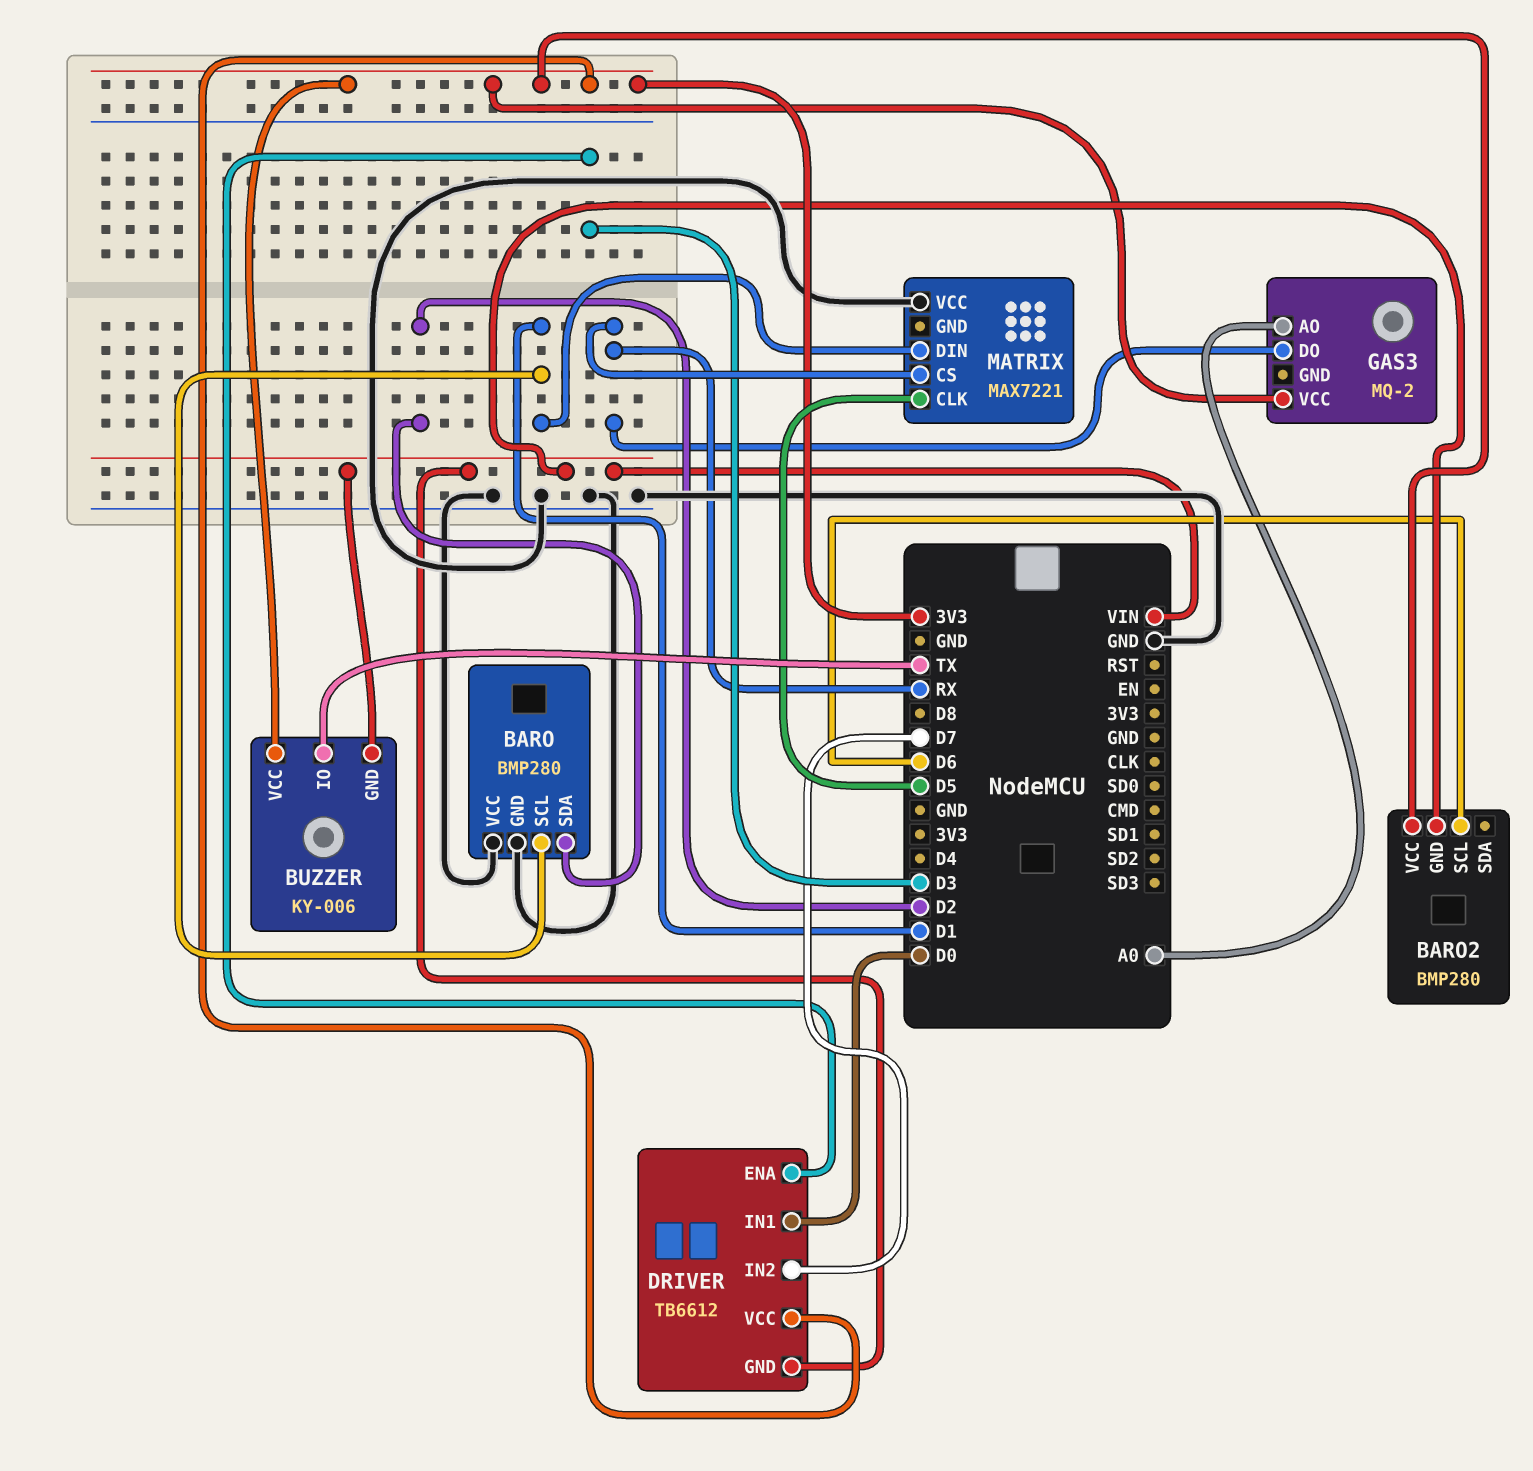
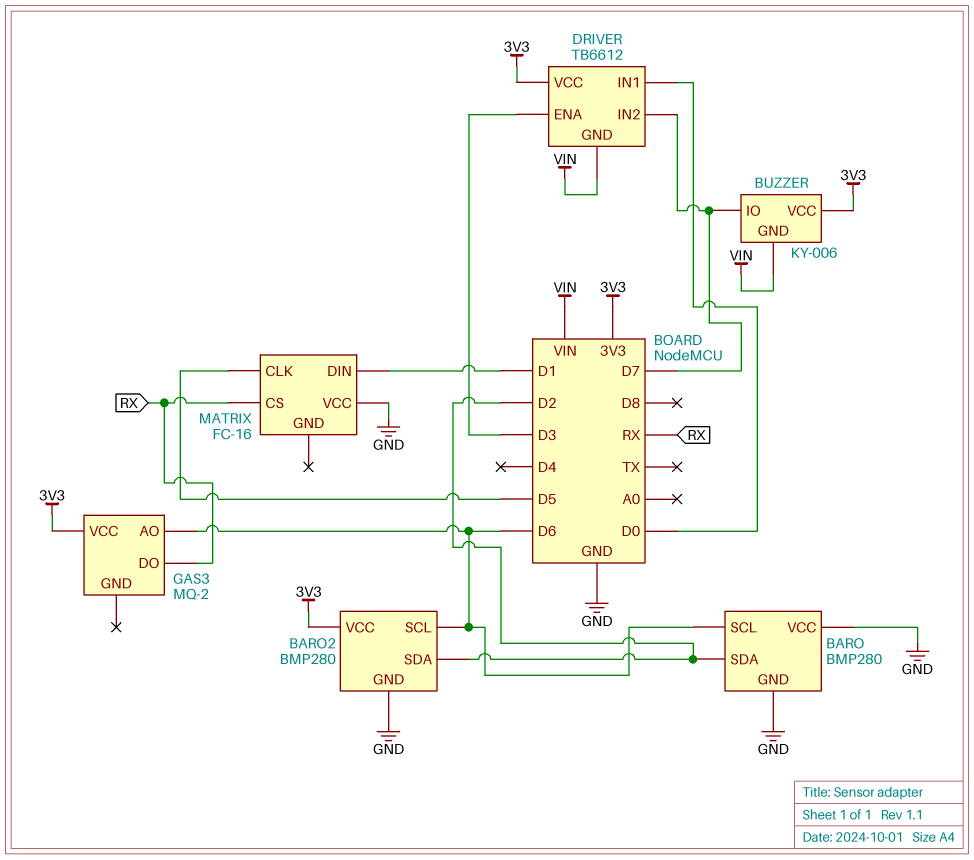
BARO pin SCL: D1 -> D6
BARO2 pin GND: VIN -> GND
BARO2 pin SDA: none -> D2
BUZZER pin IO: TX -> D7
GAS3 pin AO: A0 -> D6
MATRIX: MAX7221 -> FC-16

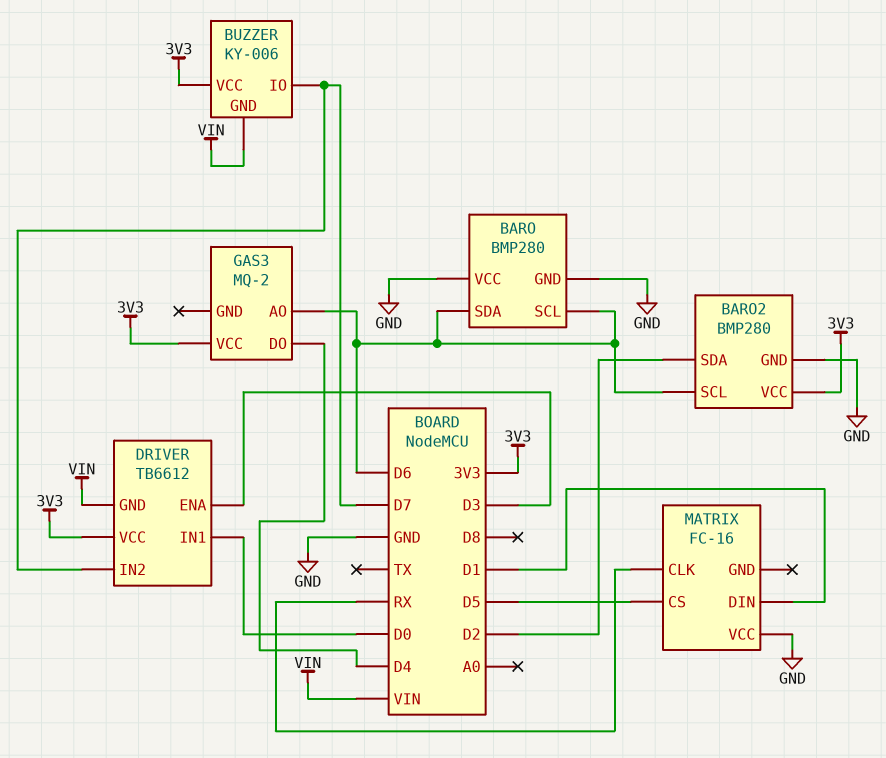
BARO pin SDA: D2 -> D6
GAS3 pin DO: RX -> D4
MATRIX pin CLK: D5 -> RX
MATRIX pin CS: RX -> D5

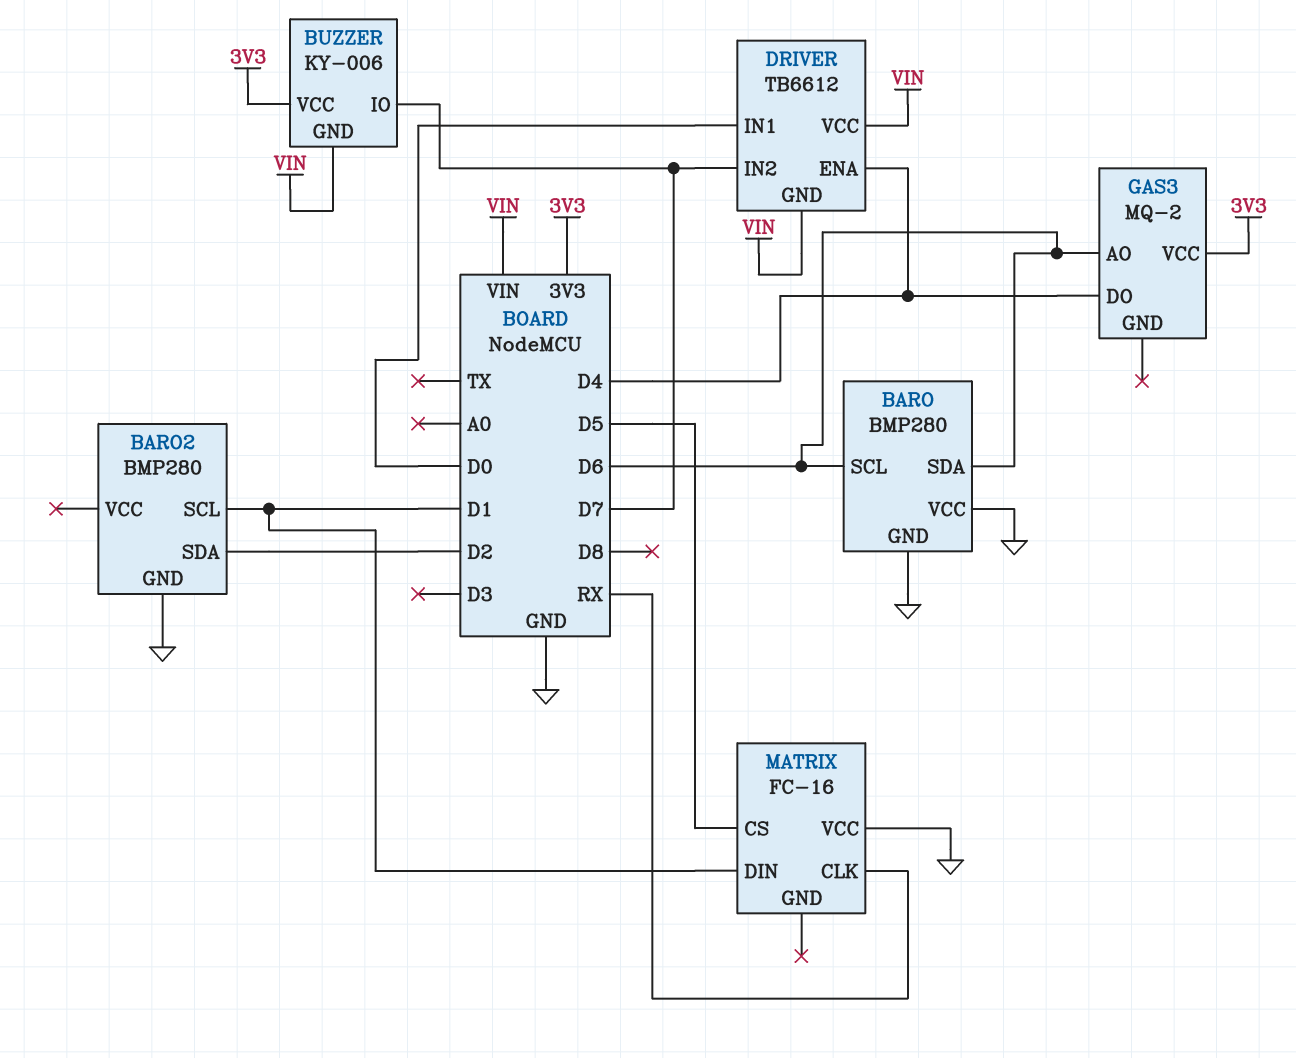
BARO2 pin SCL: D6 -> D1
BARO2 pin VCC: 3V3 -> none
DRIVER pin ENA: D3 -> D4
DRIVER pin VCC: 3V3 -> VIN

